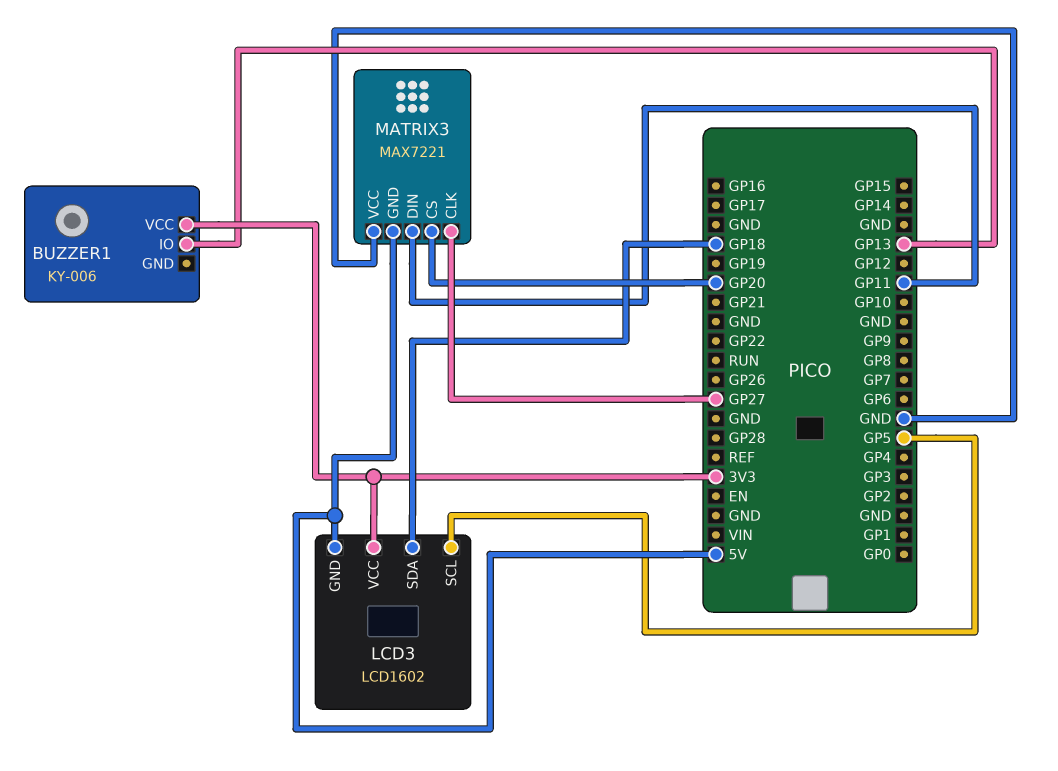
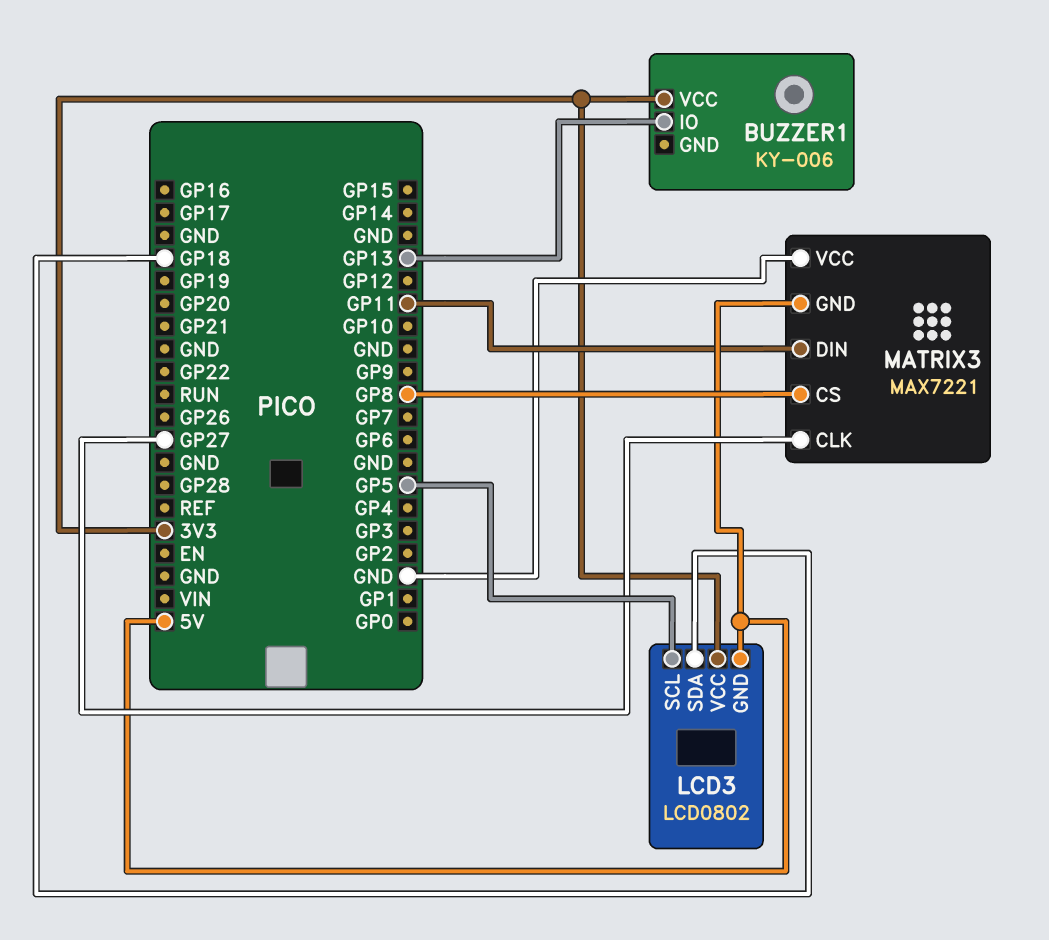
LCD3: LCD1602 -> LCD0802
MATRIX3 pin CS: GP20 -> GP8

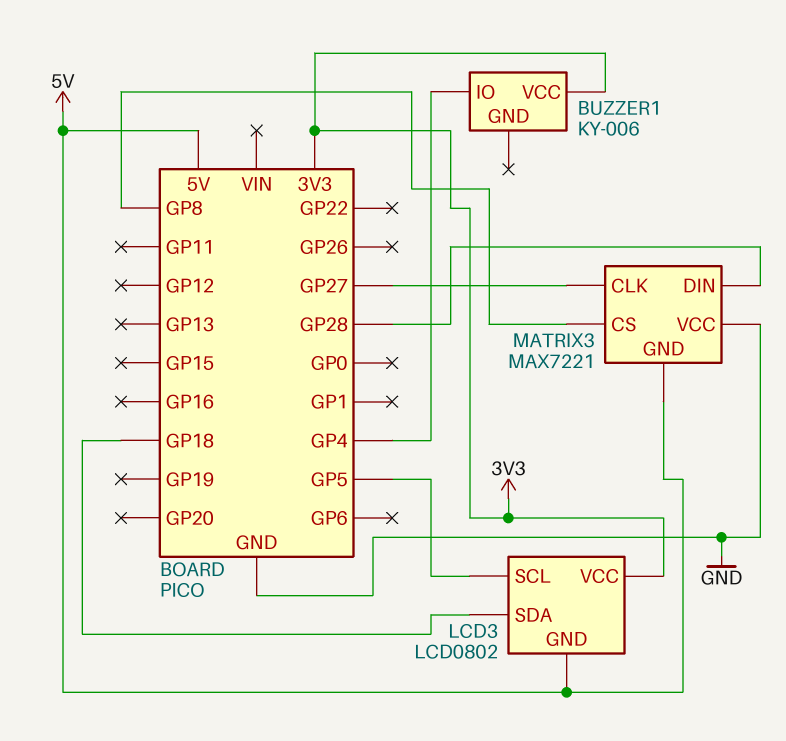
BUZZER1 pin IO: GP13 -> GP4
MATRIX3 pin DIN: GP11 -> GP28

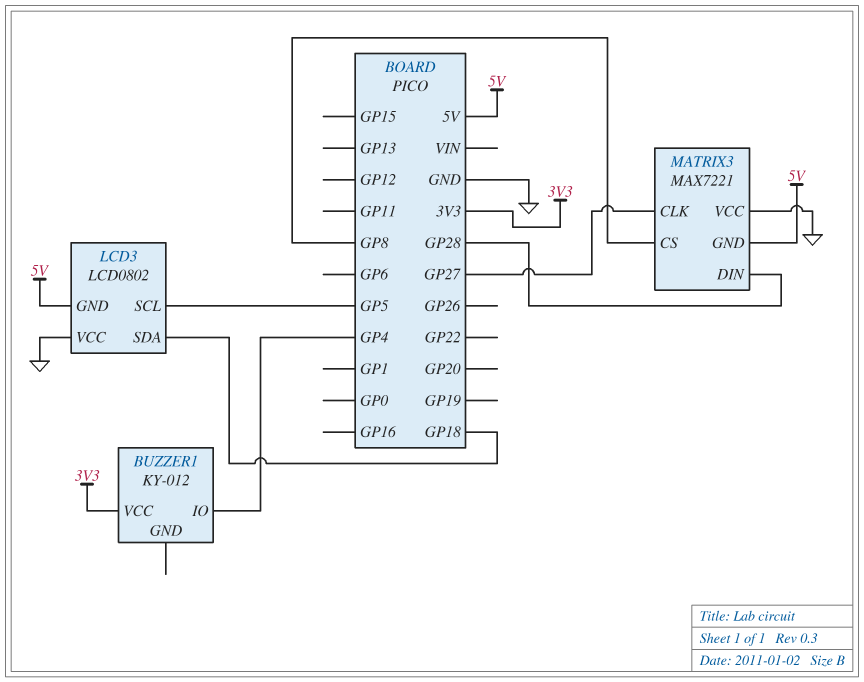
BUZZER1: KY-006 -> KY-012
LCD3 pin VCC: 3V3 -> GND

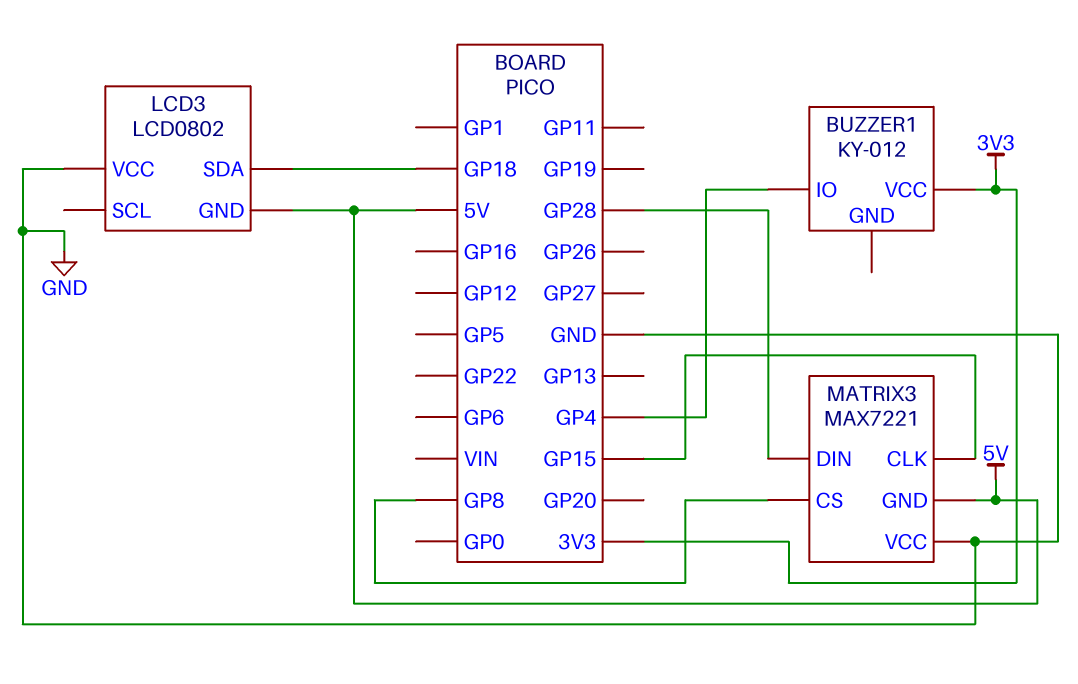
LCD3 pin SCL: GP5 -> none
MATRIX3 pin CLK: GP27 -> GP15

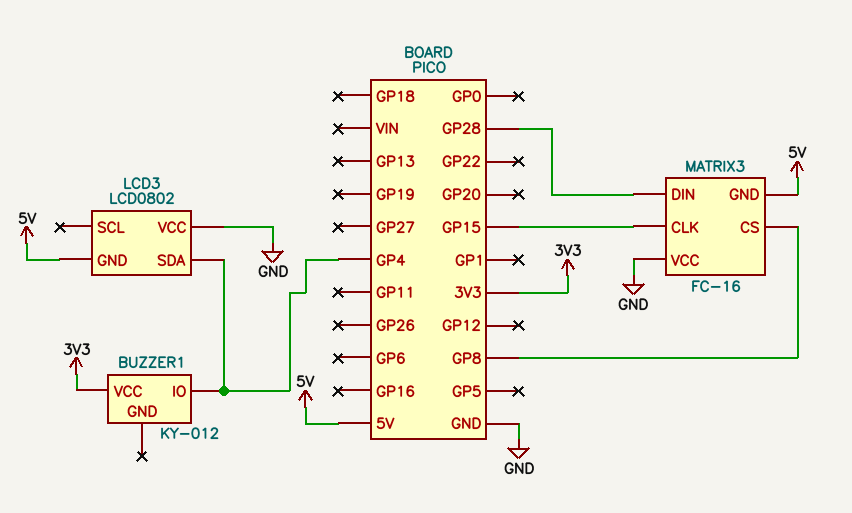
LCD3 pin SDA: GP18 -> GP4
MATRIX3: MAX7221 -> FC-16

